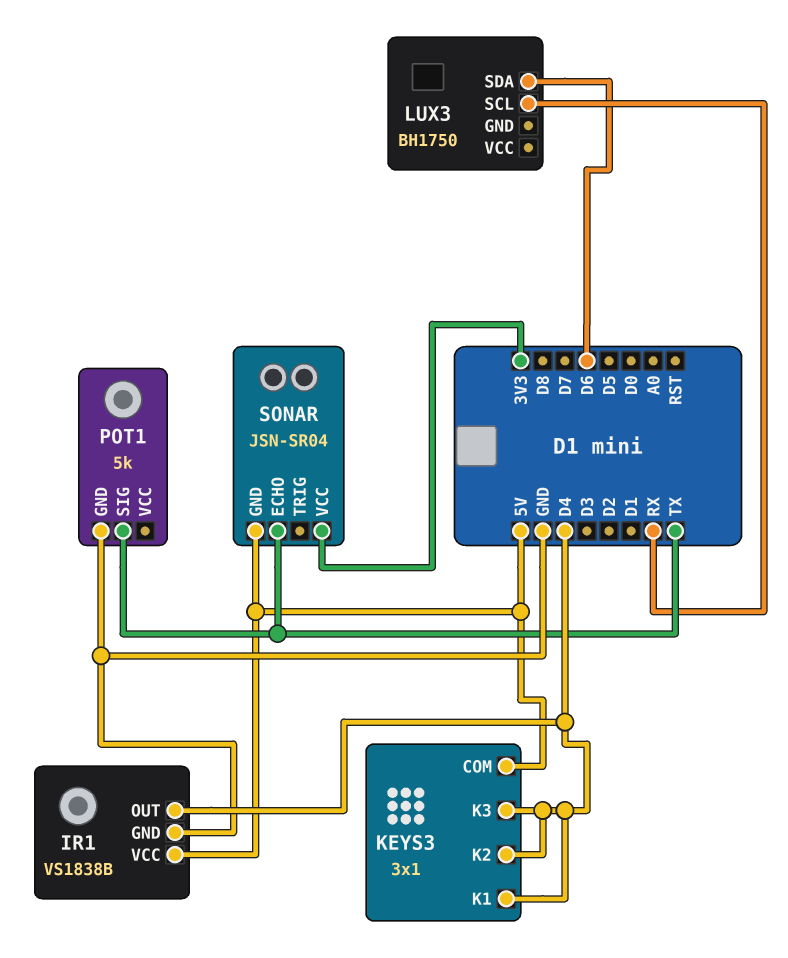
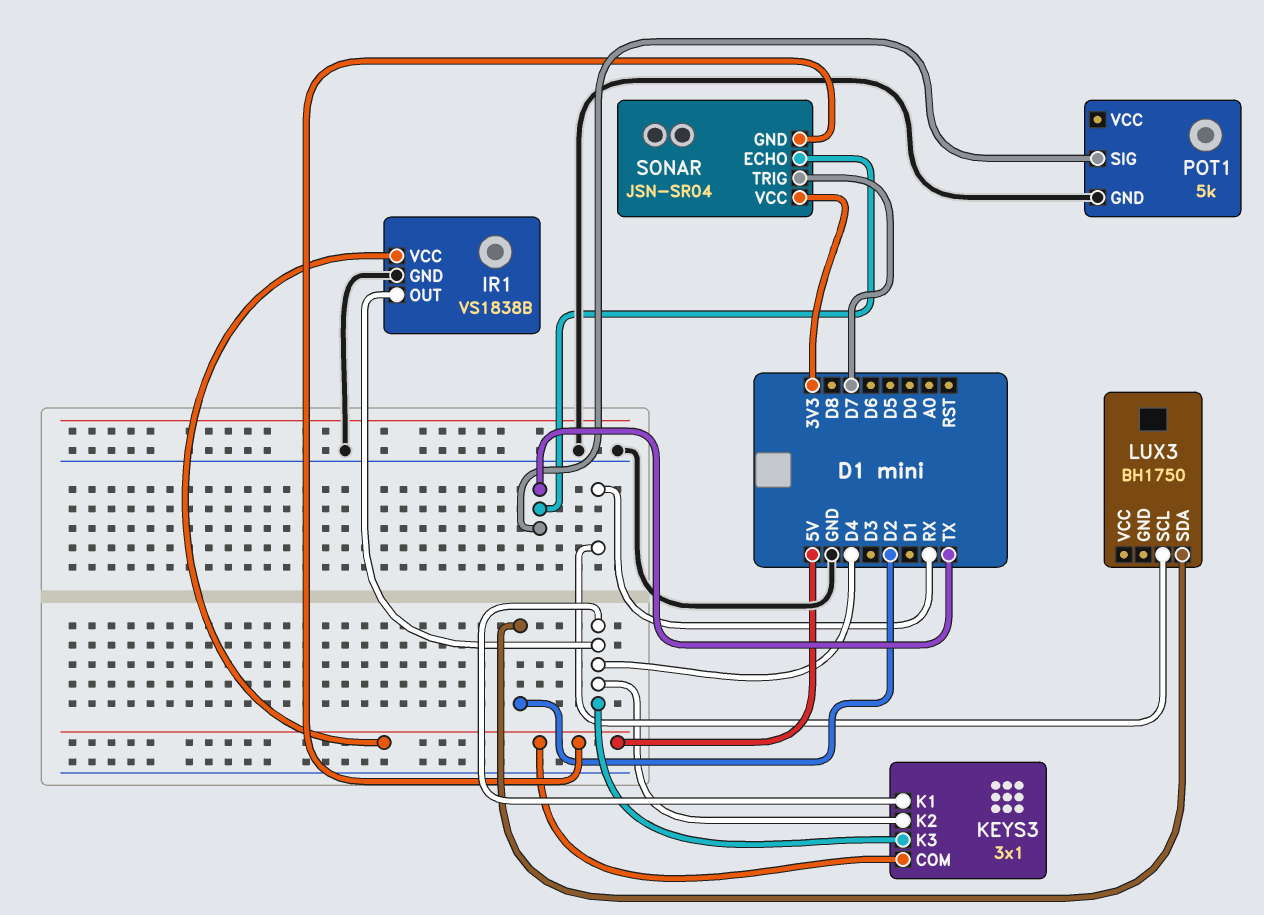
LUX3 pin SDA: D6 -> D2
SONAR pin TRIG: none -> D7

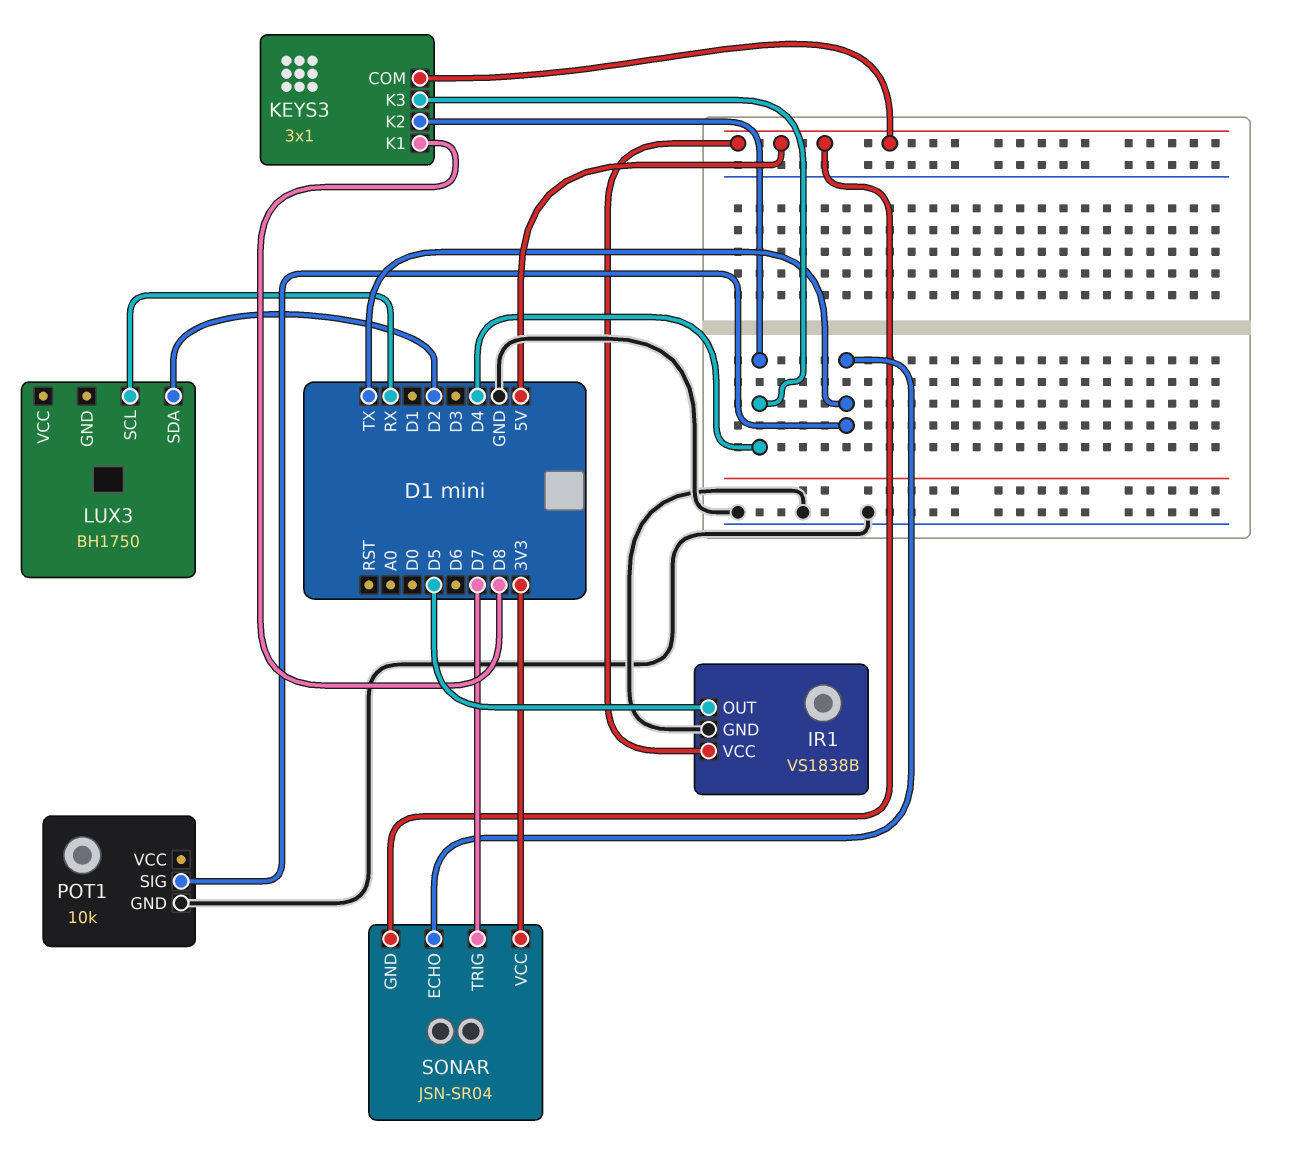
IR1 pin OUT: D4 -> D5
KEYS3 pin K1: D4 -> D8
POT1: 5k -> 10k

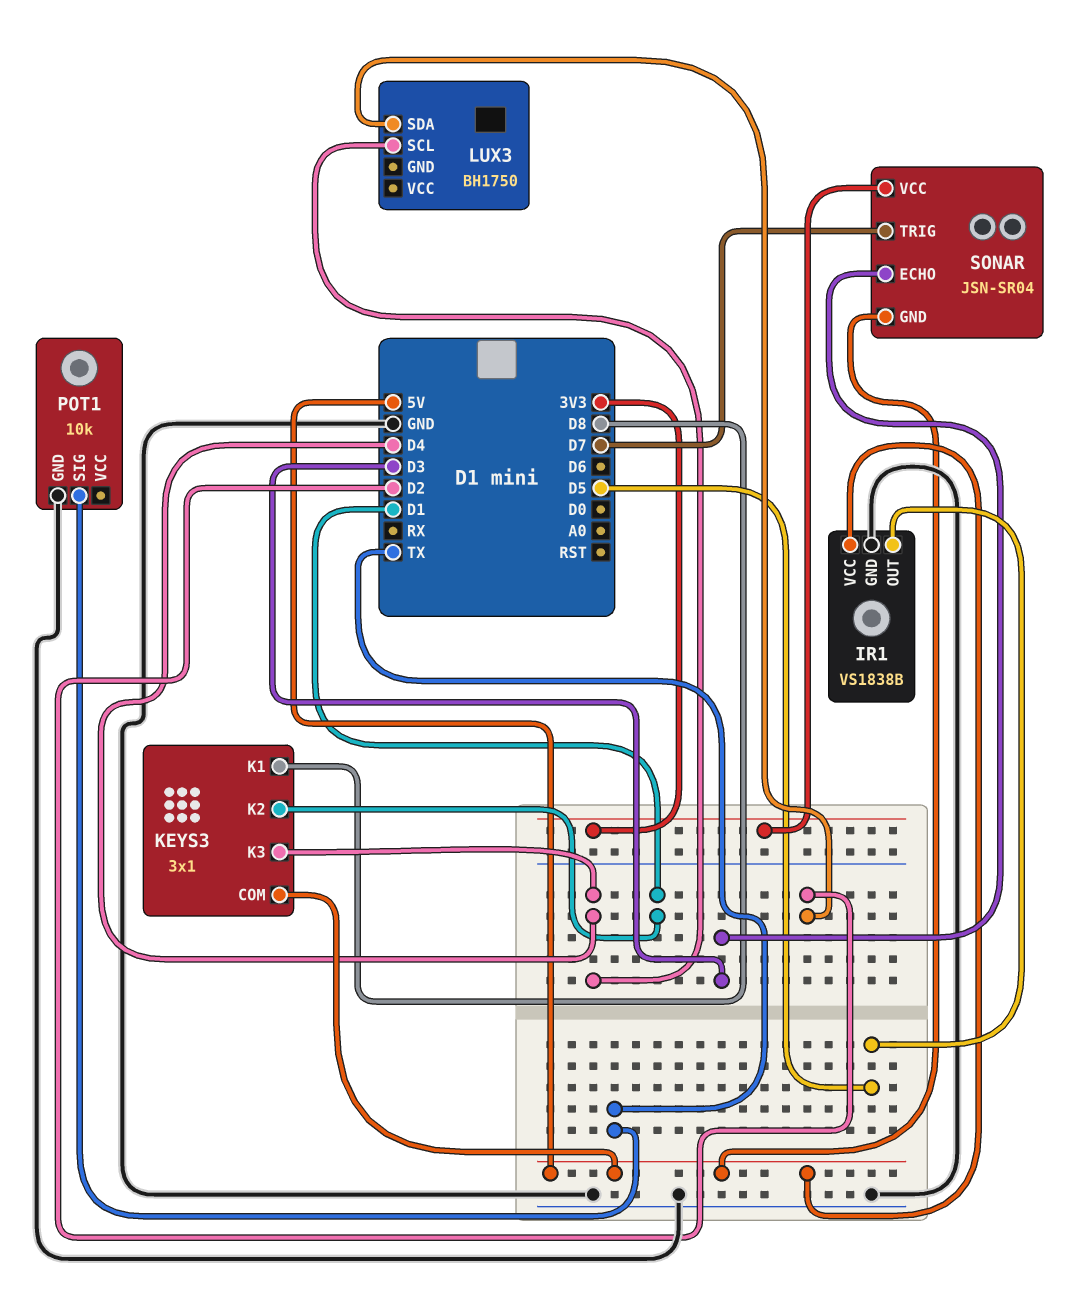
KEYS3 pin K2: D4 -> D1
LUX3 pin SCL: RX -> D4
SONAR pin ECHO: TX -> D3

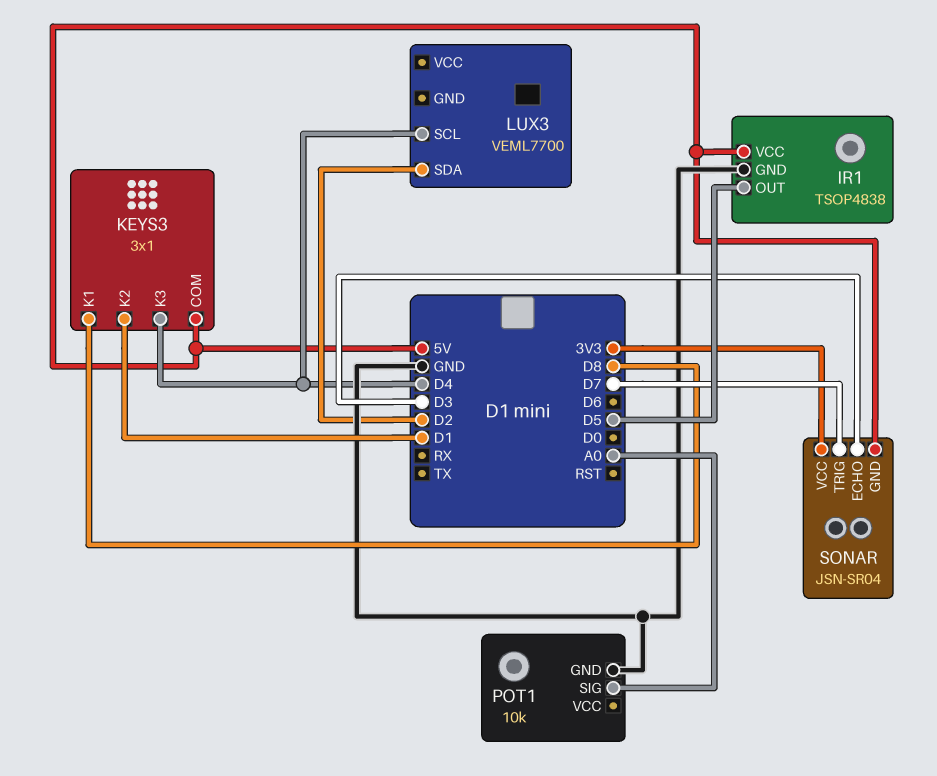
IR1: VS1838B -> TSOP4838
LUX3: BH1750 -> VEML7700
POT1 pin SIG: TX -> A0

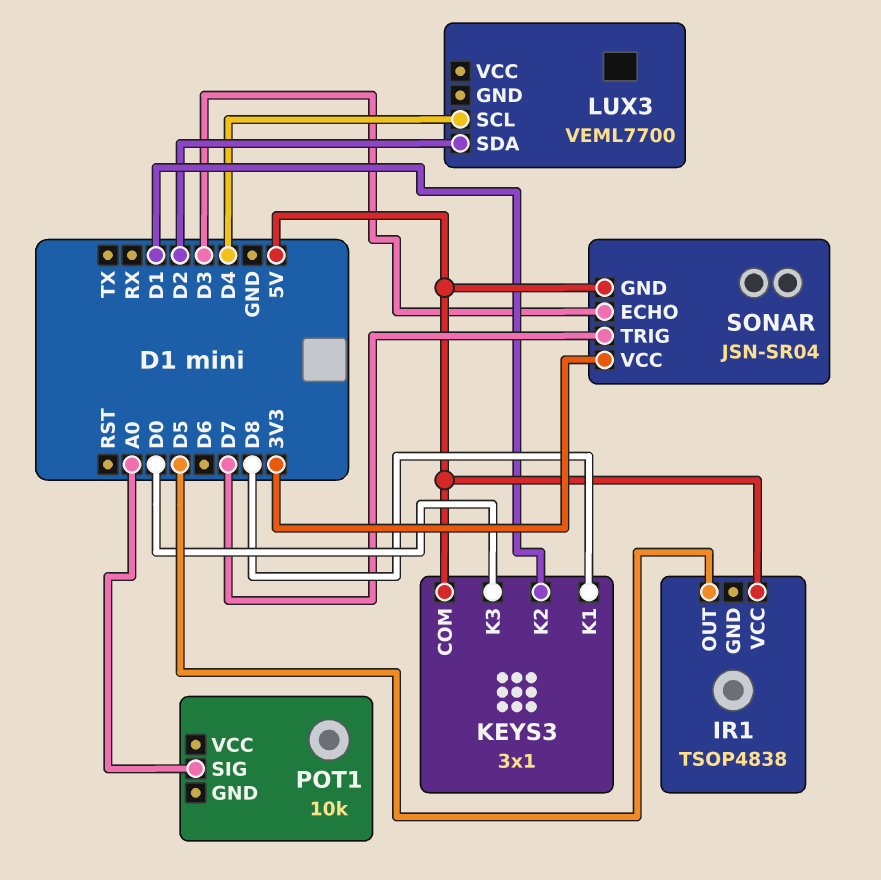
IR1 pin GND: GND -> none
KEYS3 pin K3: D4 -> D0
POT1 pin GND: GND -> none

